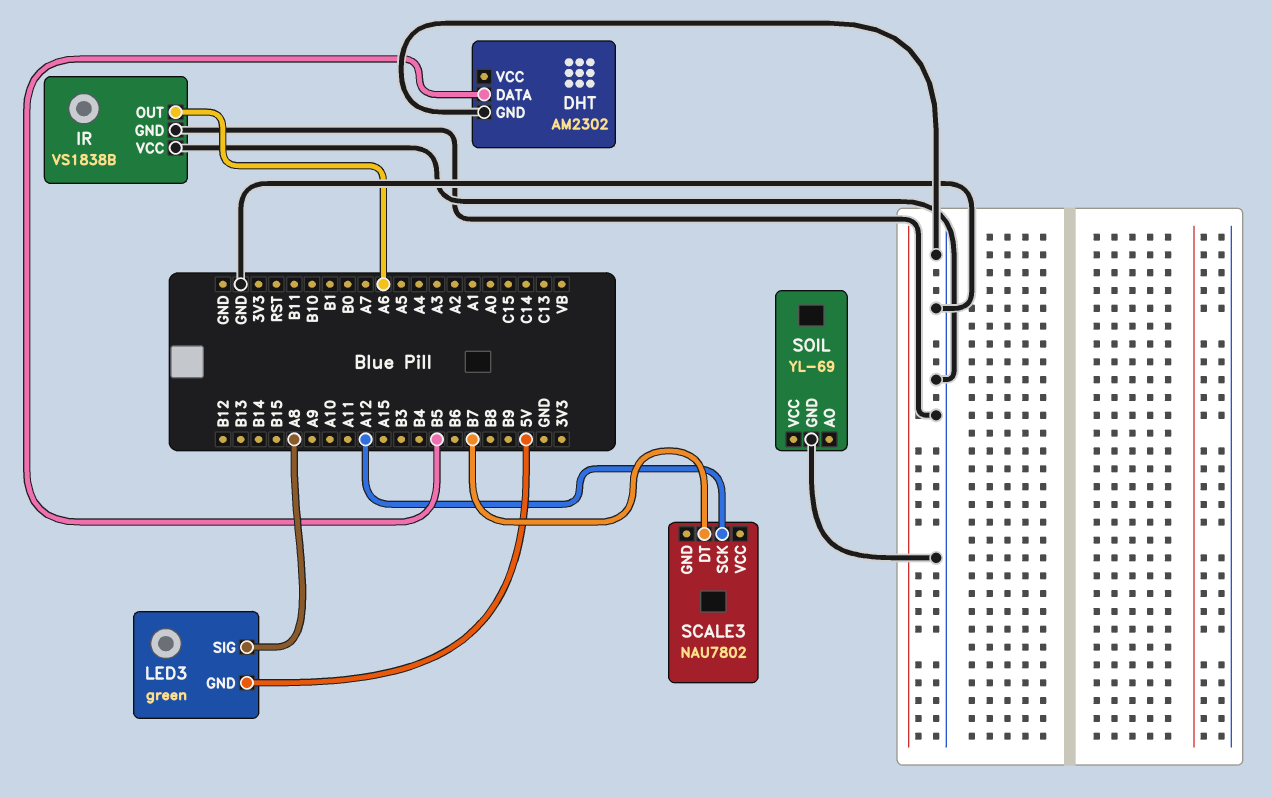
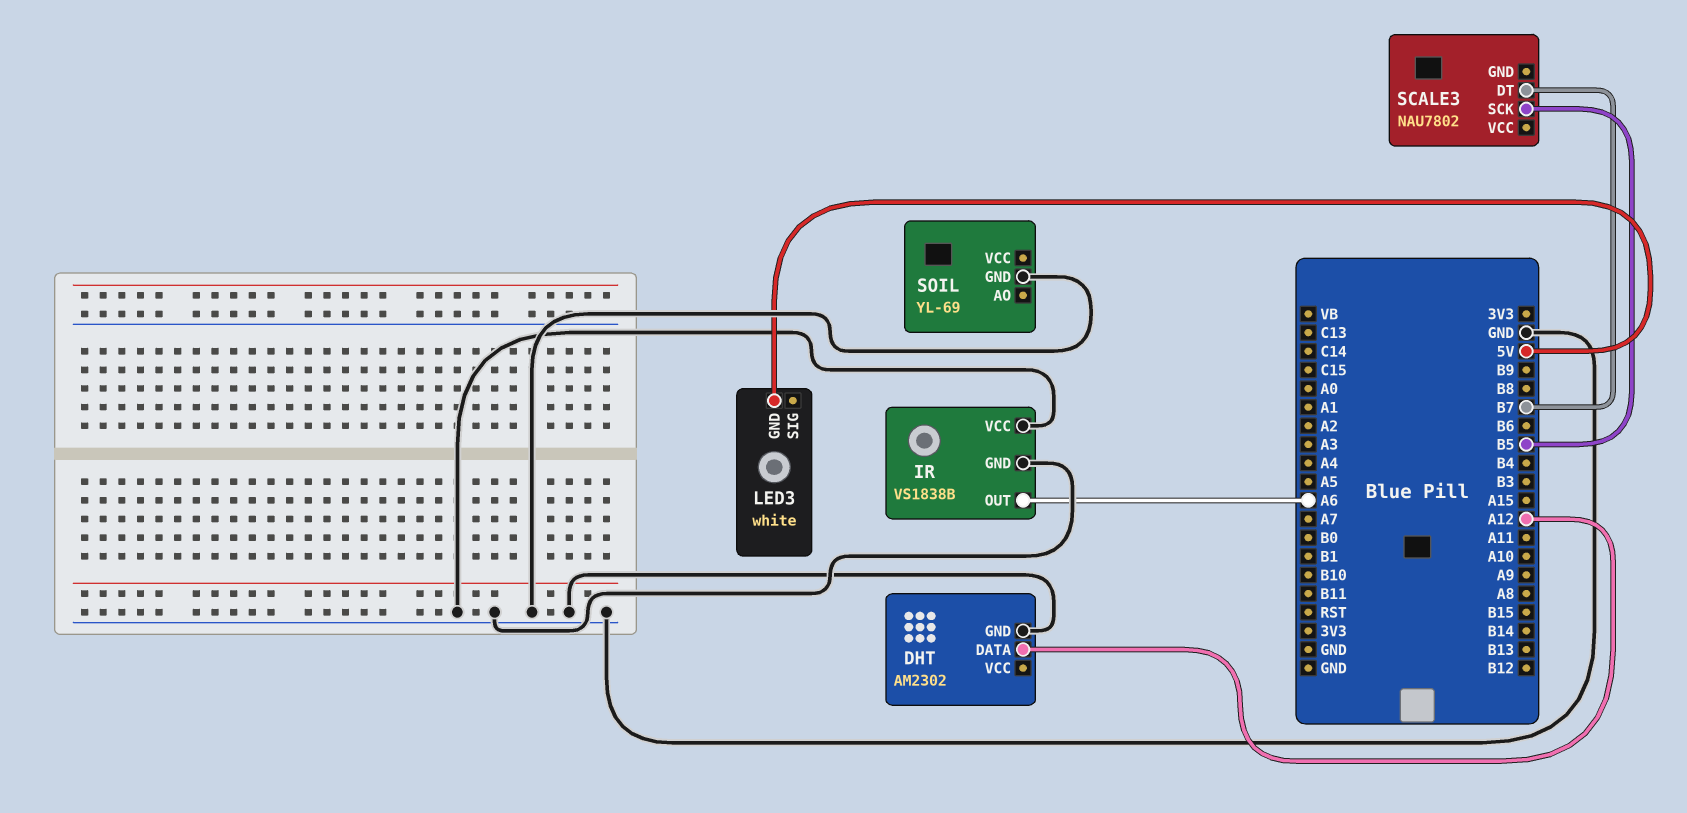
DHT pin DATA: B5 -> A12
LED3: green -> white
LED3 pin SIG: A8 -> none
SCALE3 pin SCK: A12 -> B5

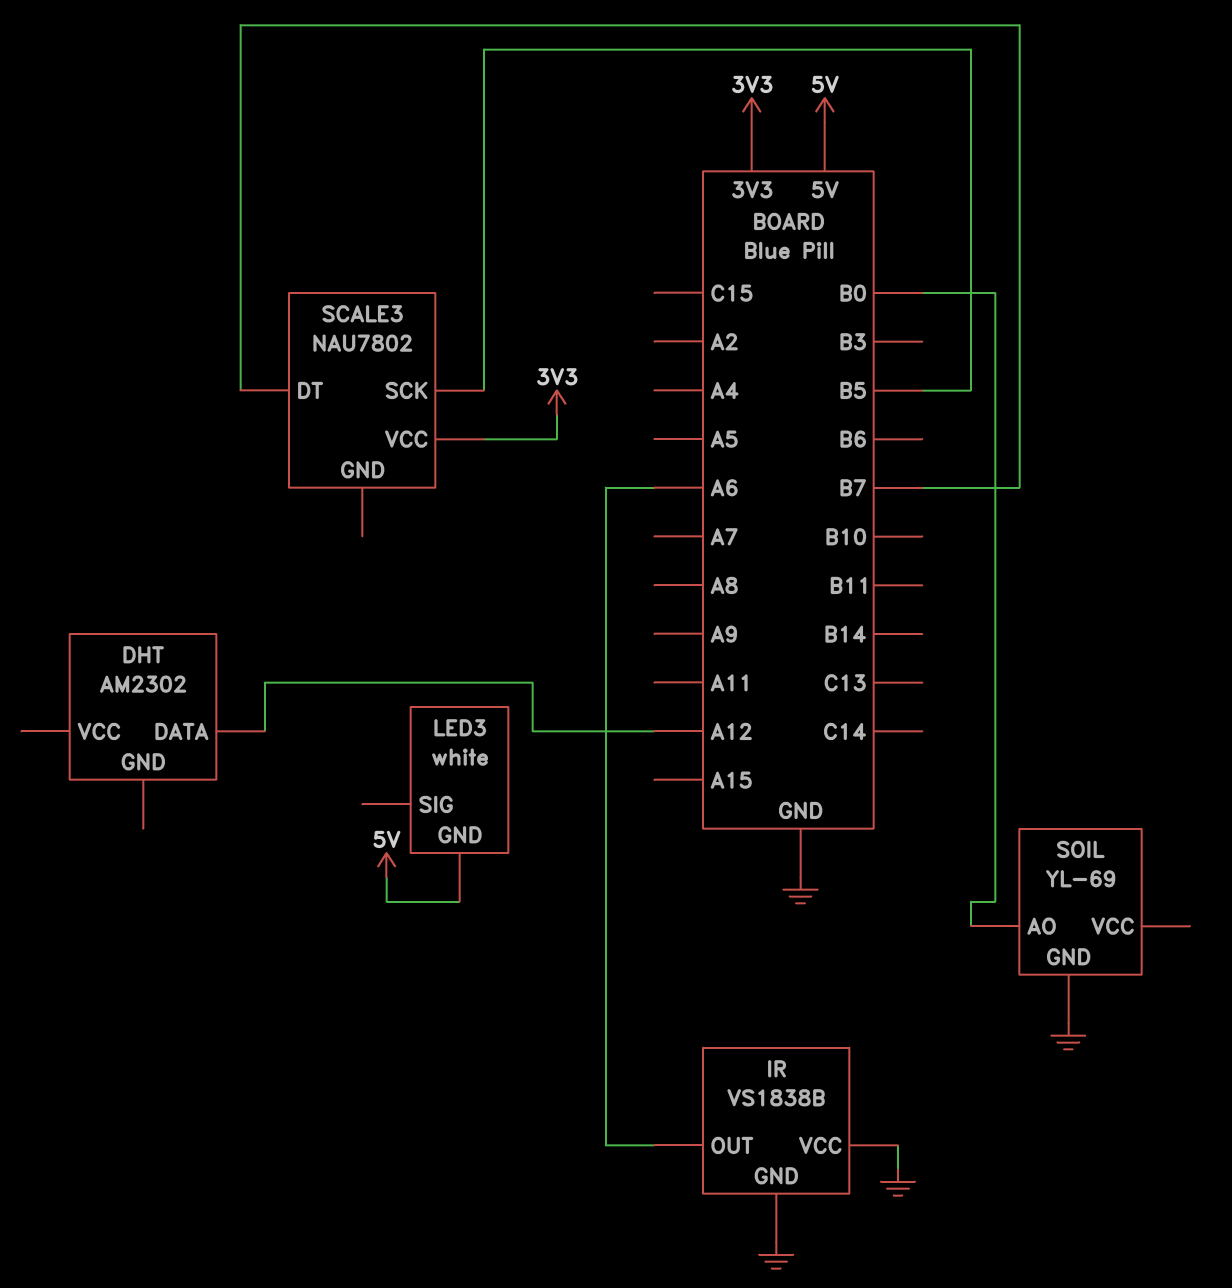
DHT pin GND: GND -> none
SCALE3 pin VCC: none -> 3V3
SOIL pin AO: none -> B0

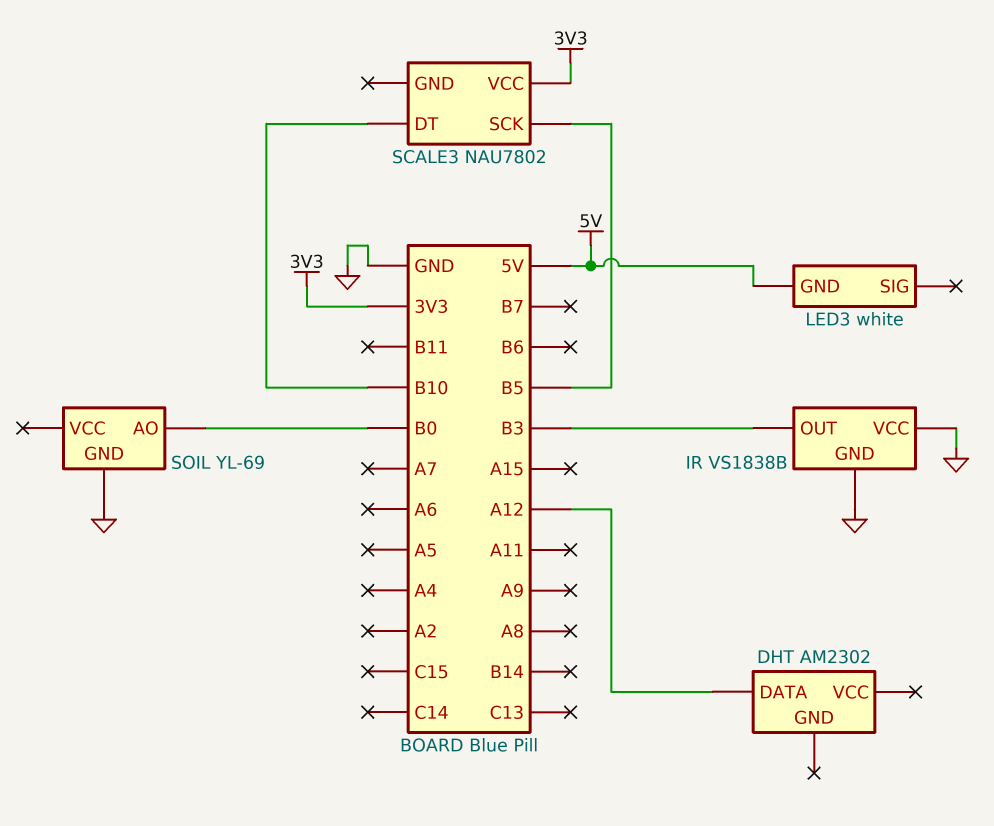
IR pin OUT: A6 -> B3
SCALE3 pin DT: B7 -> B10

